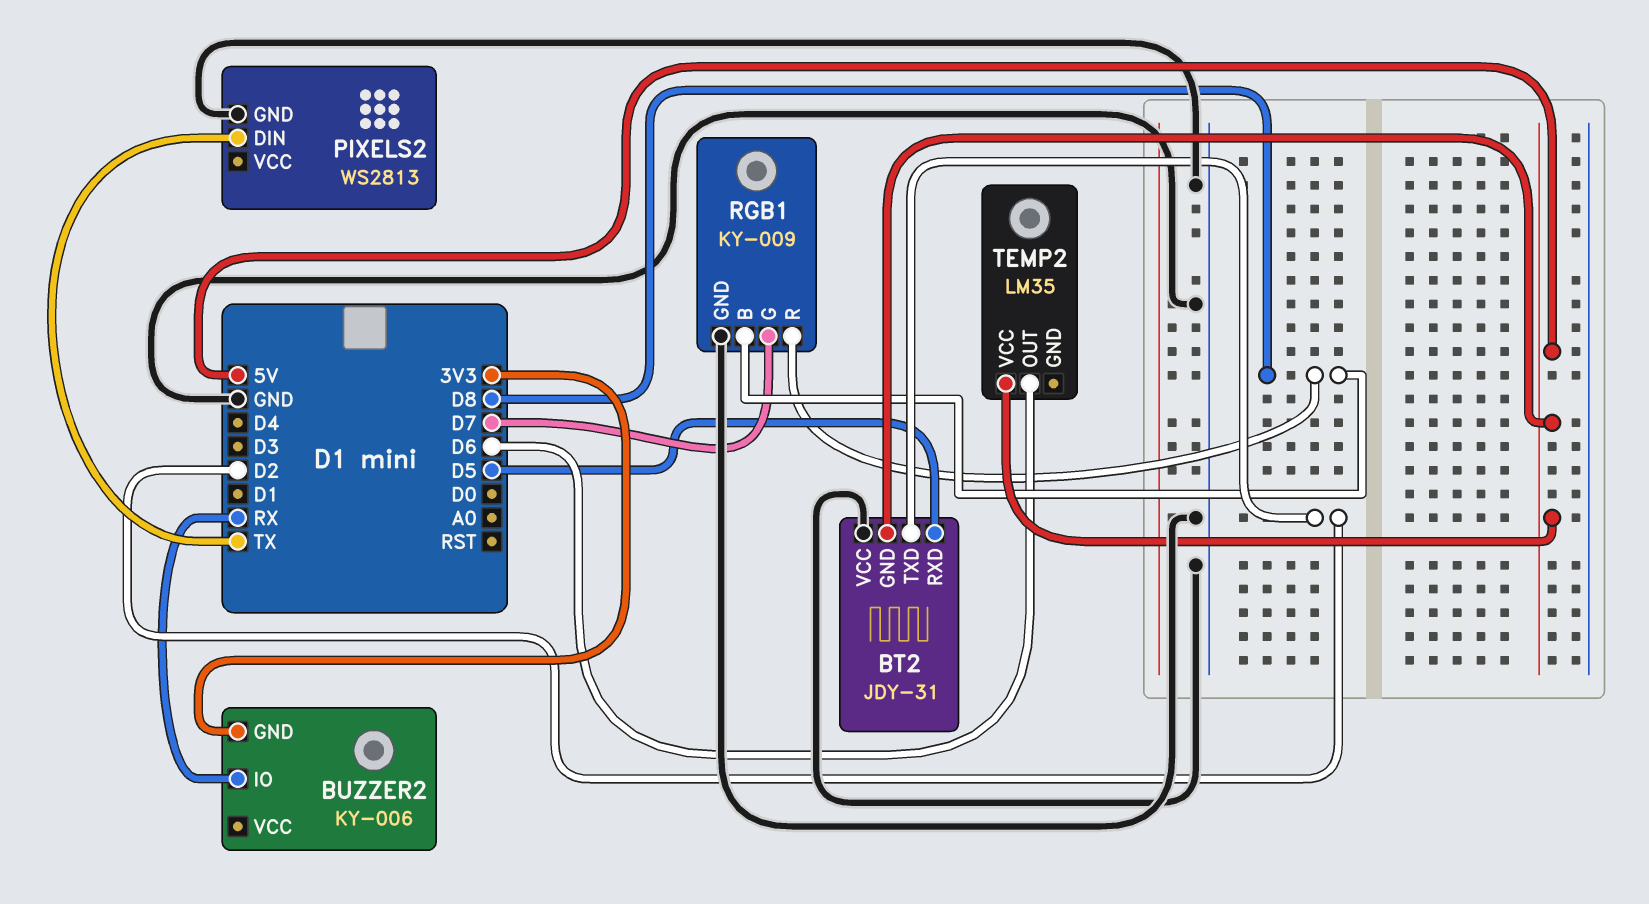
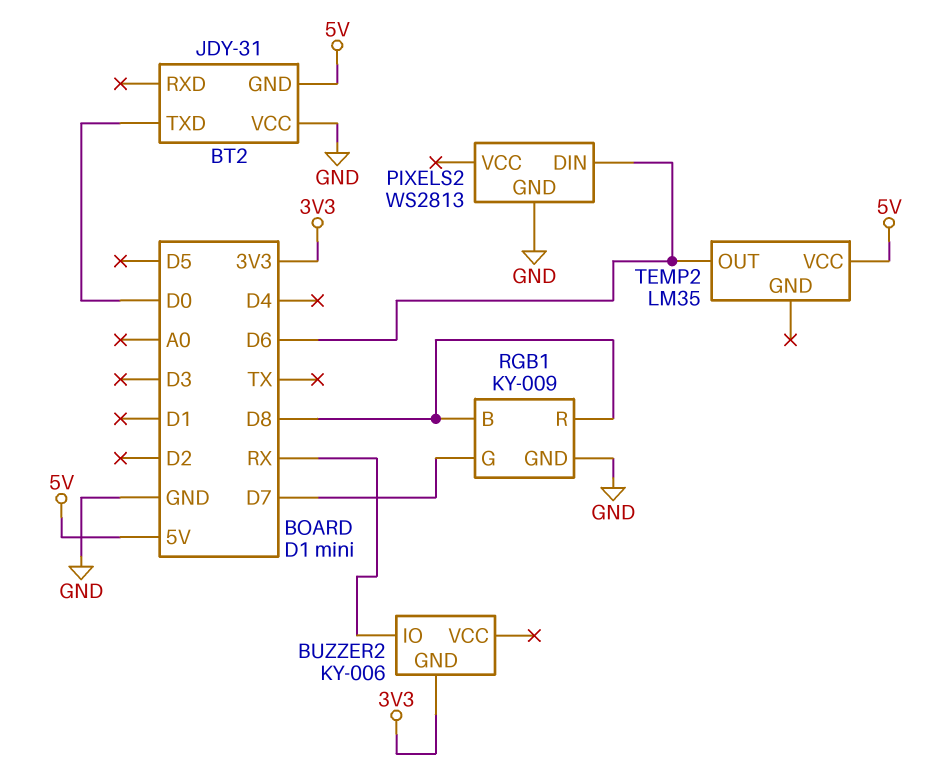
BT2 pin RXD: D5 -> none
BT2 pin TXD: D2 -> D0
PIXELS2 pin DIN: TX -> D6

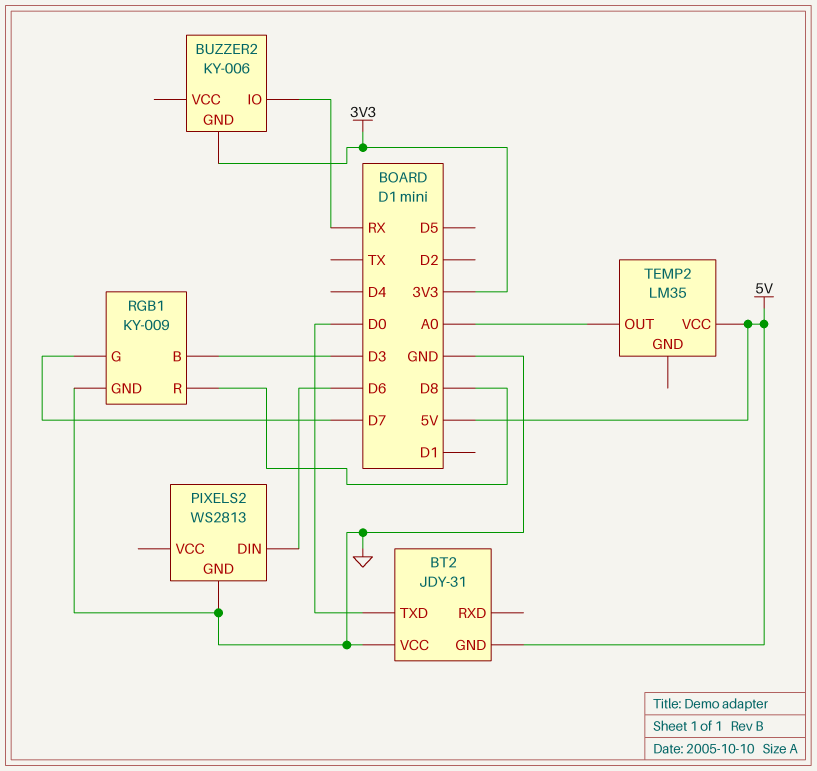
RGB1 pin B: D8 -> D3
TEMP2 pin OUT: D6 -> A0

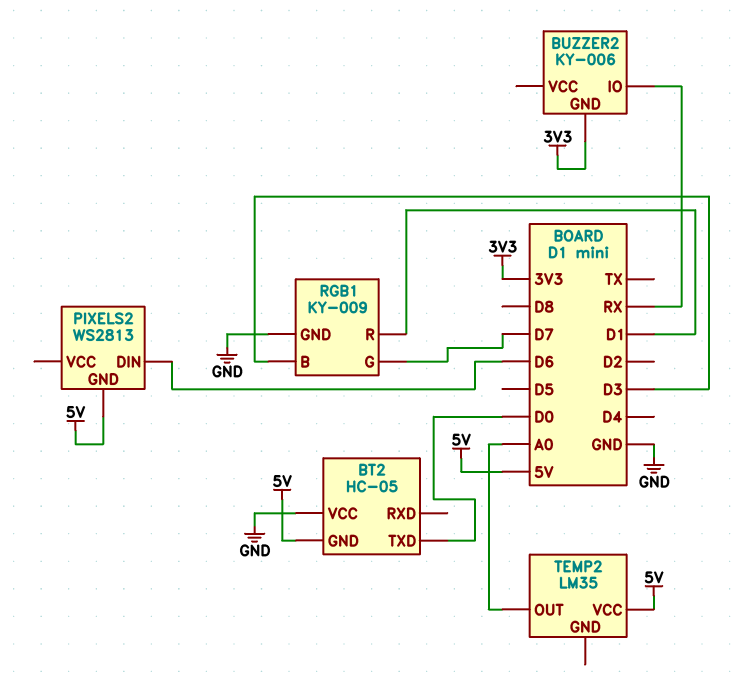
BT2: JDY-31 -> HC-05
PIXELS2 pin GND: GND -> 5V
RGB1 pin R: D8 -> D1

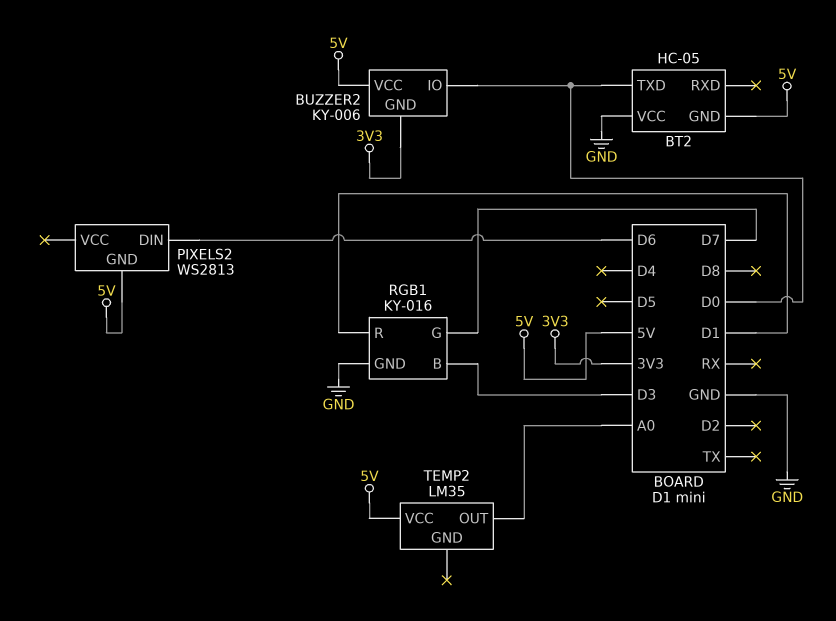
BUZZER2 pin IO: RX -> D0
BUZZER2 pin VCC: none -> 5V
RGB1: KY-009 -> KY-016

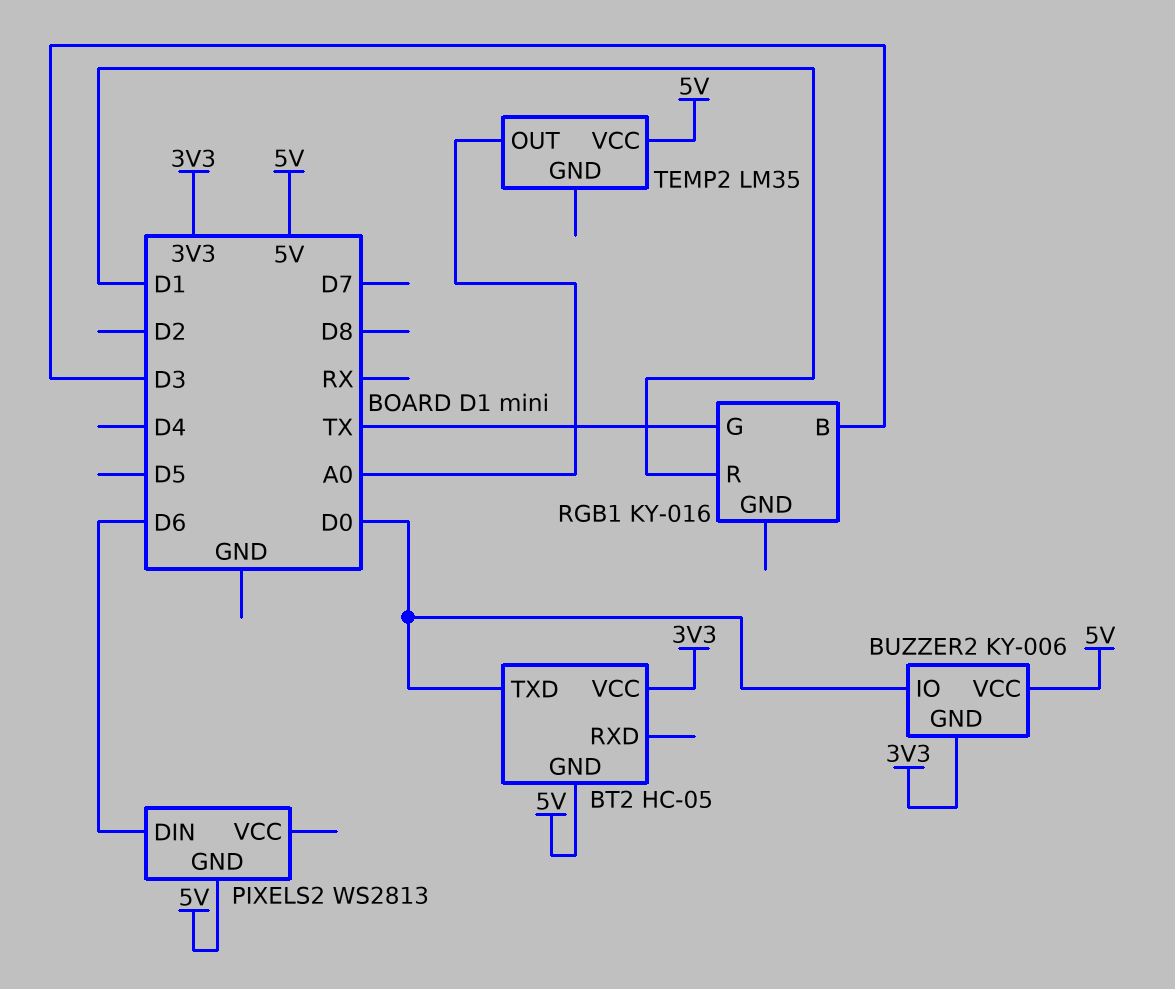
BT2 pin VCC: GND -> 3V3
RGB1 pin G: D7 -> TX
RGB1 pin GND: GND -> none

